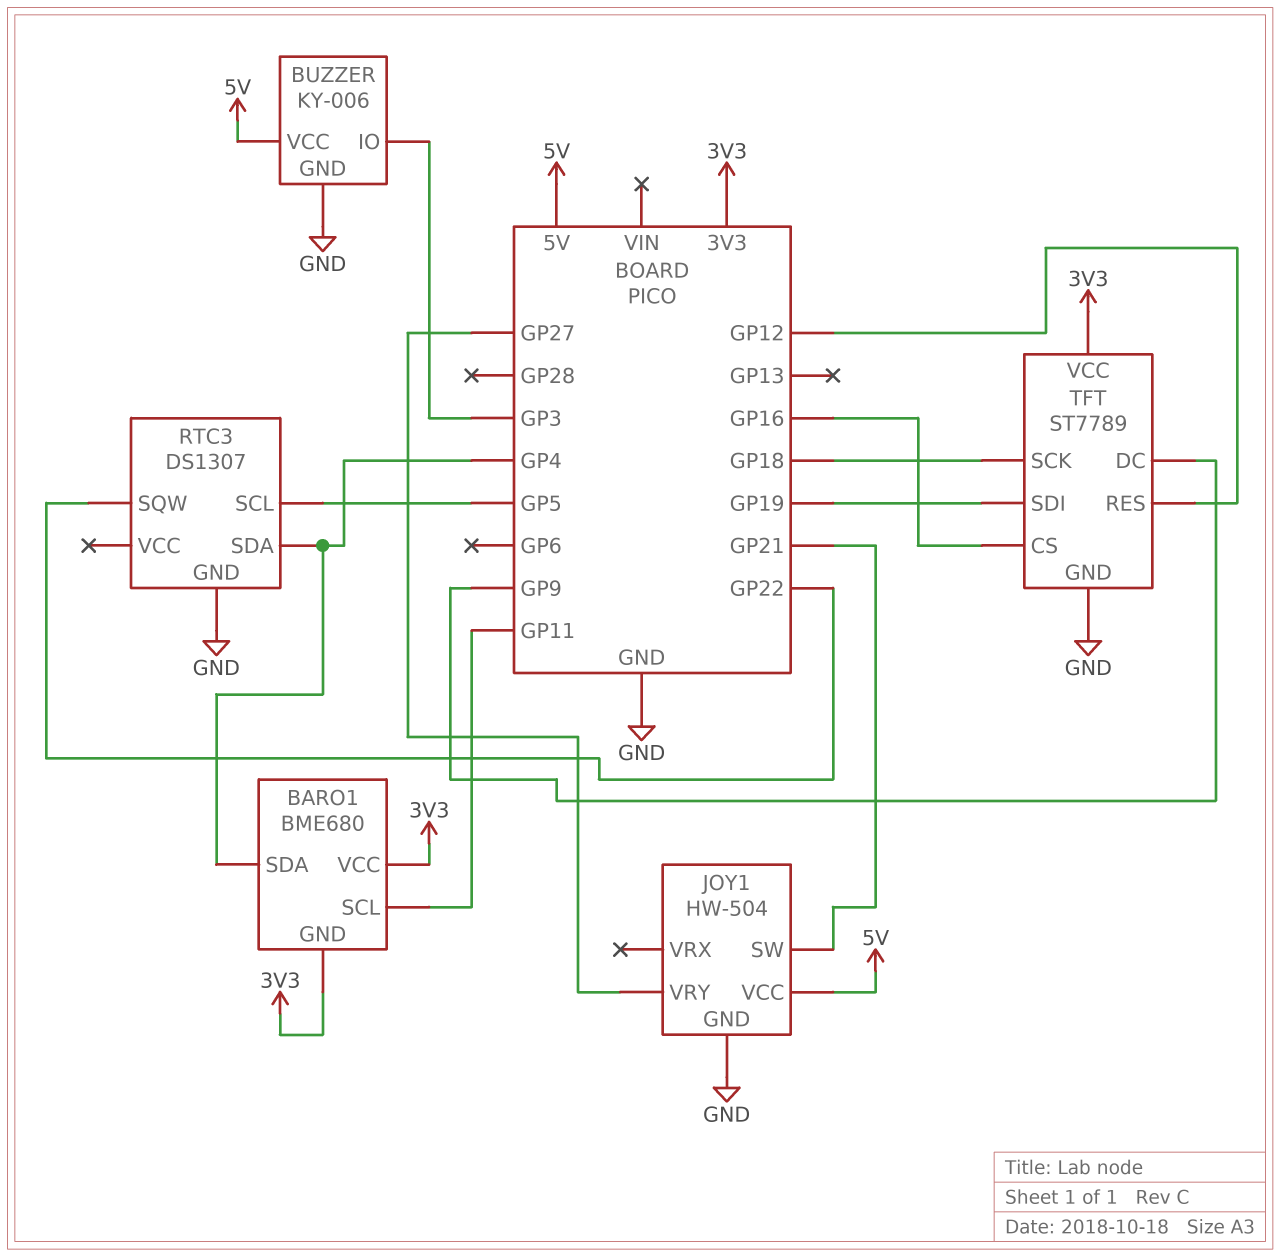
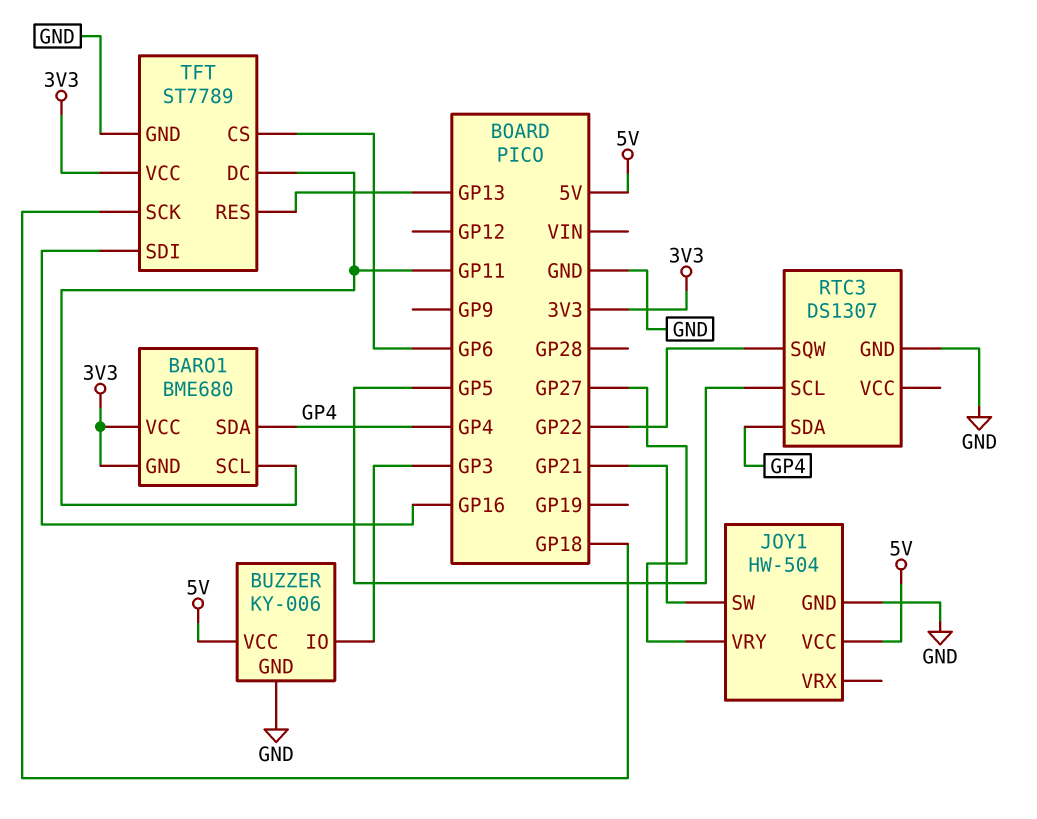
TFT pin CS: GP16 -> GP6
TFT pin DC: GP9 -> GP11
TFT pin RES: GP12 -> GP13
TFT pin SDI: GP19 -> GP16

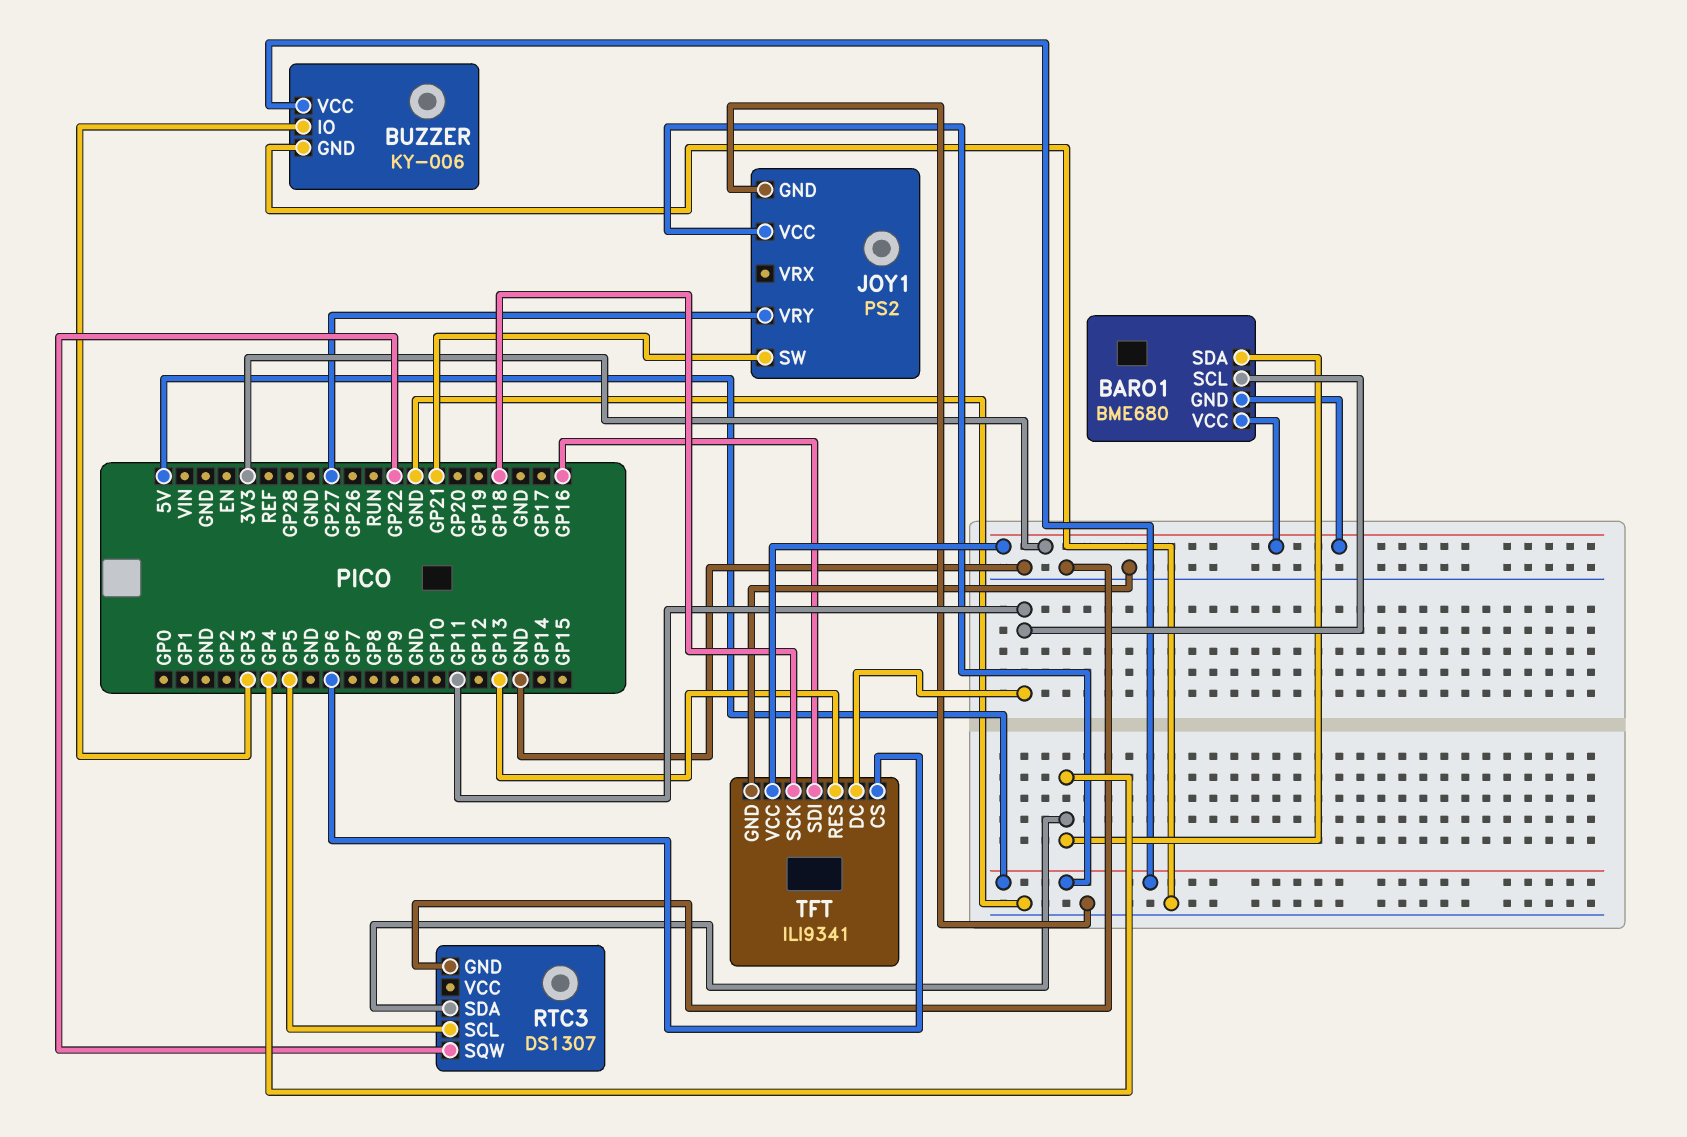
JOY1: HW-504 -> PS2
TFT: ST7789 -> ILI9341

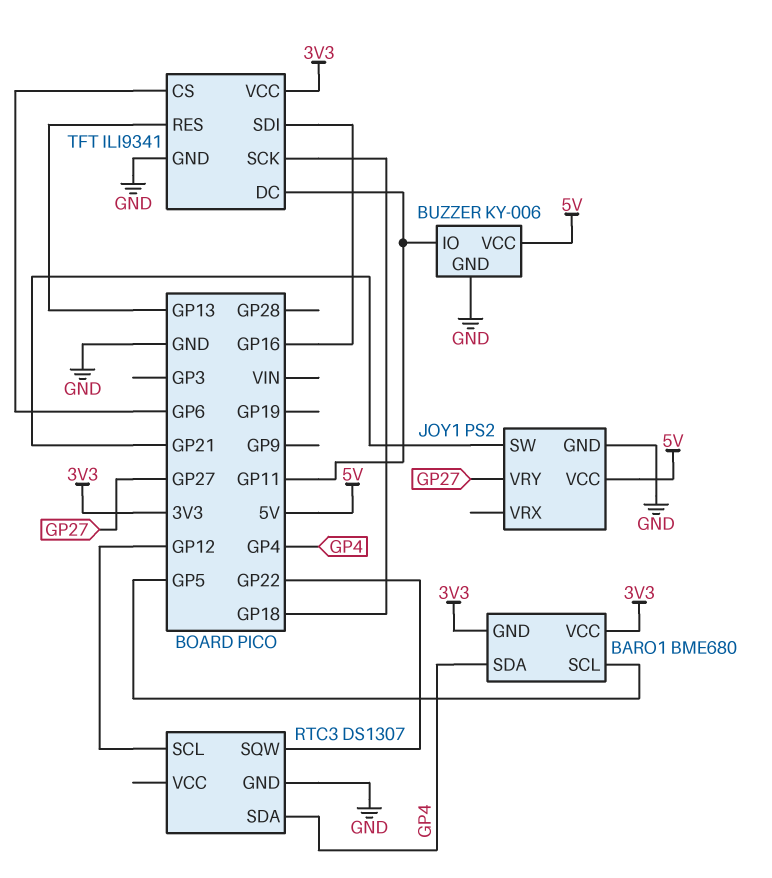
BARO1 pin SCL: GP11 -> GP5
BUZZER pin IO: GP3 -> GP11
RTC3 pin SCL: GP5 -> GP12

